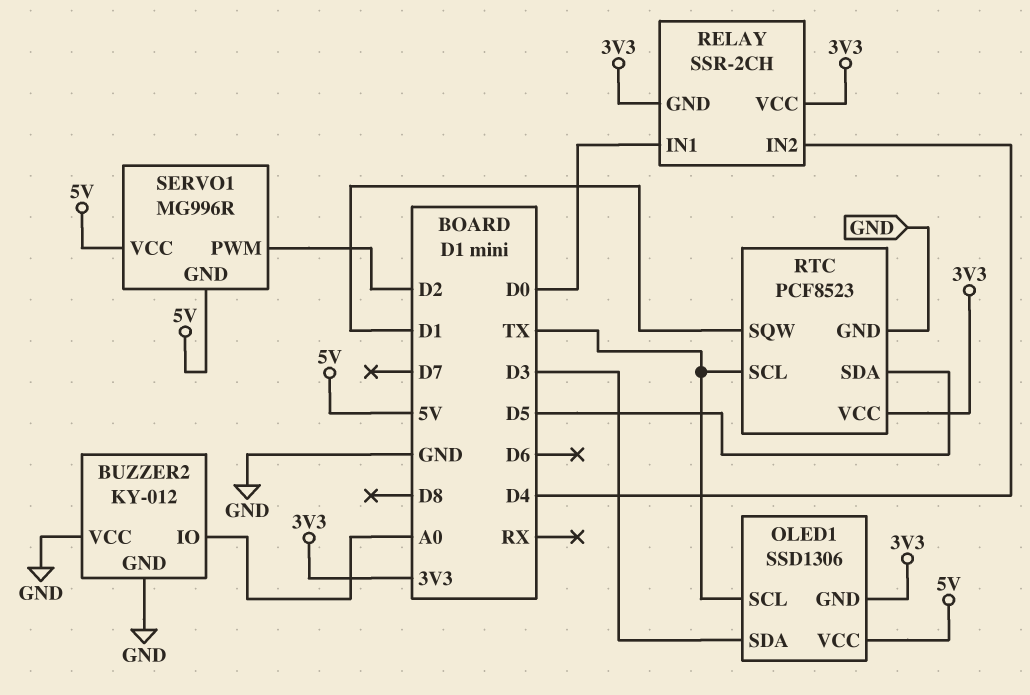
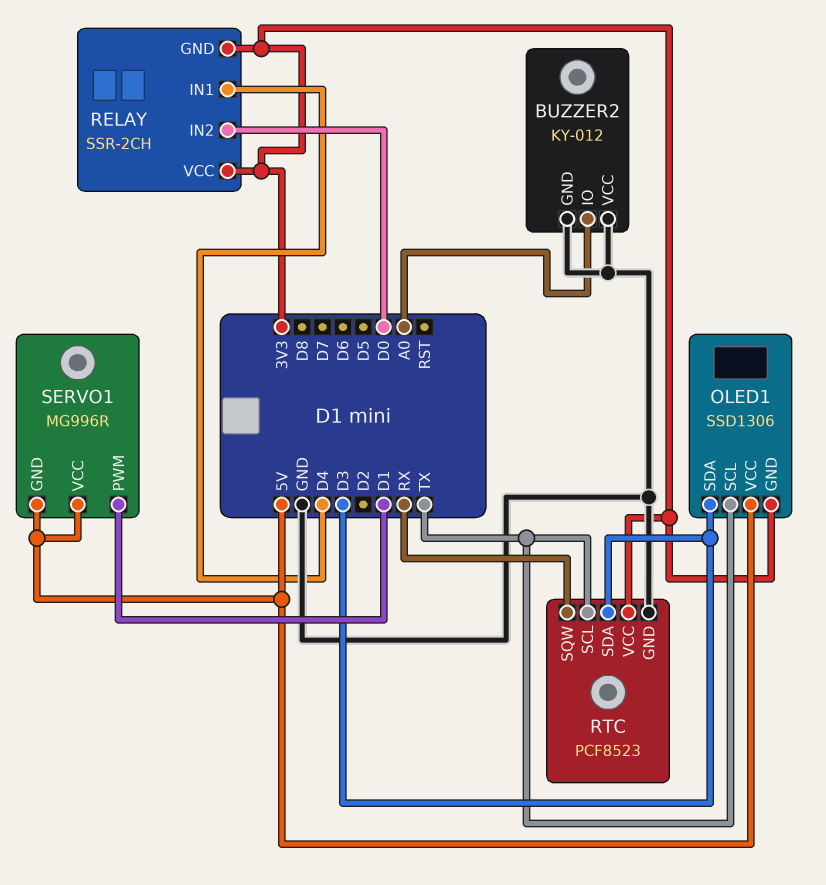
RELAY pin IN1: D0 -> D4
RELAY pin IN2: D4 -> D0
RTC pin SDA: D5 -> D3
RTC pin SQW: D1 -> RX
SERVO1 pin PWM: D2 -> D1

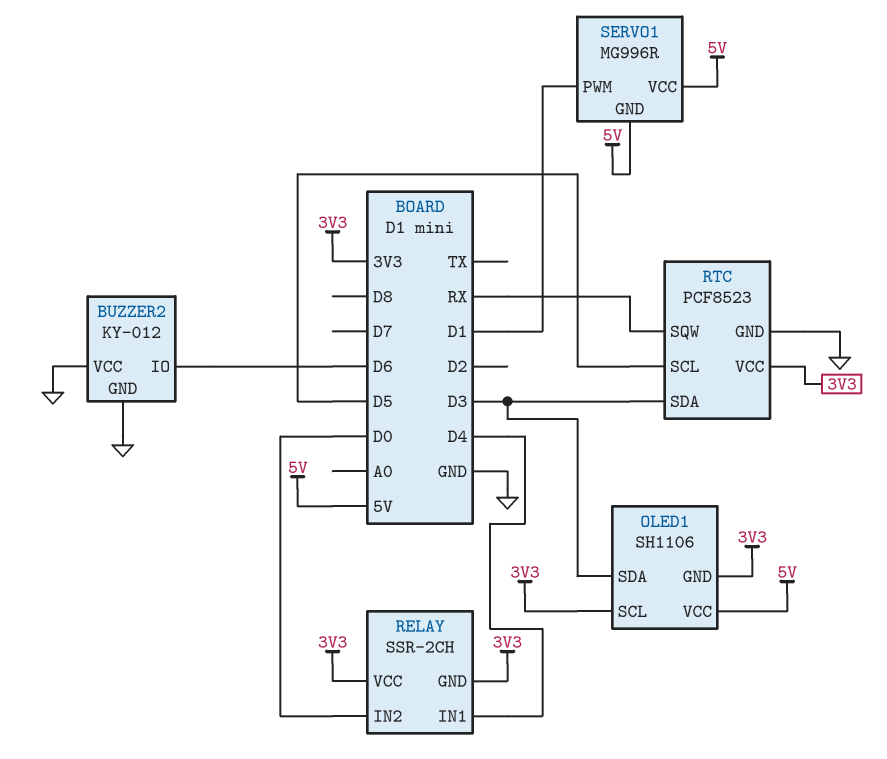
BUZZER2 pin IO: A0 -> D6
OLED1: SSD1306 -> SH1106
OLED1 pin SCL: TX -> 3V3
RTC pin SCL: TX -> D5

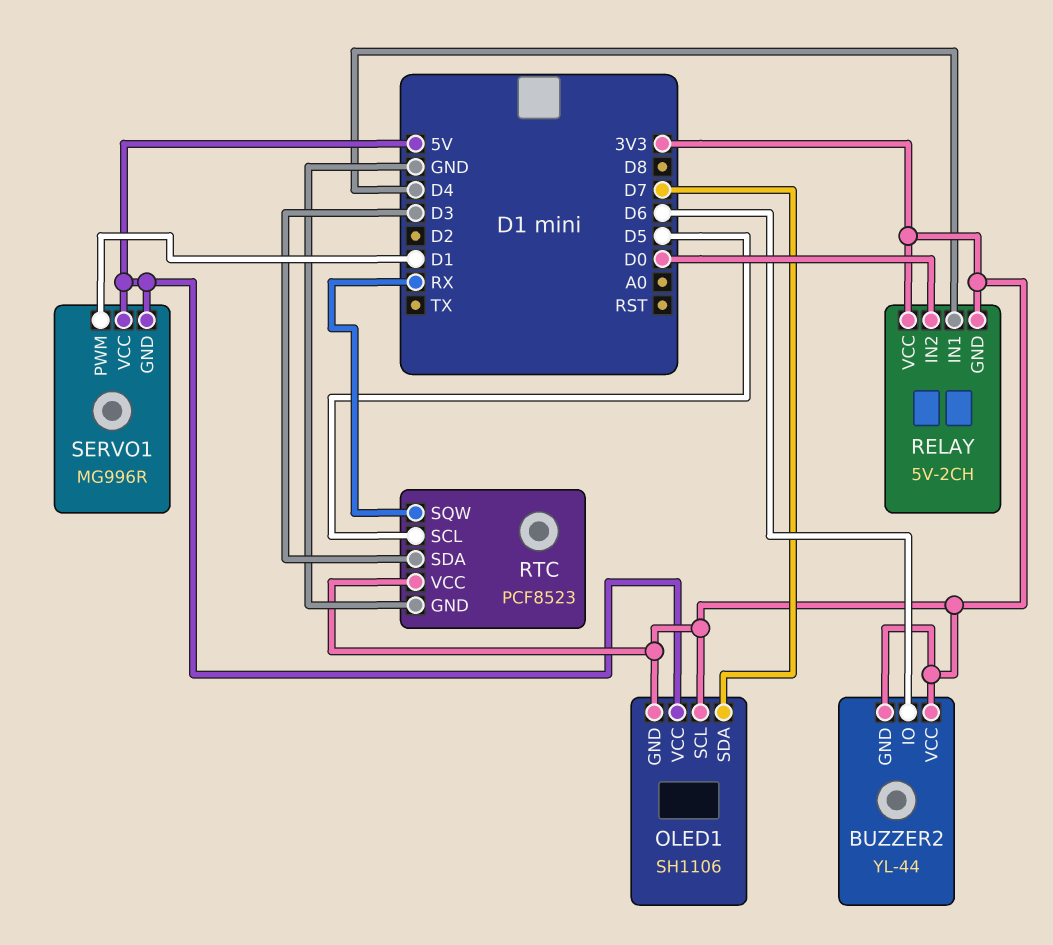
BUZZER2: KY-012 -> YL-44
BUZZER2 pin GND: GND -> 3V3
BUZZER2 pin VCC: GND -> 3V3
OLED1 pin SDA: D3 -> D7
RELAY: SSR-2CH -> 5V-2CH

